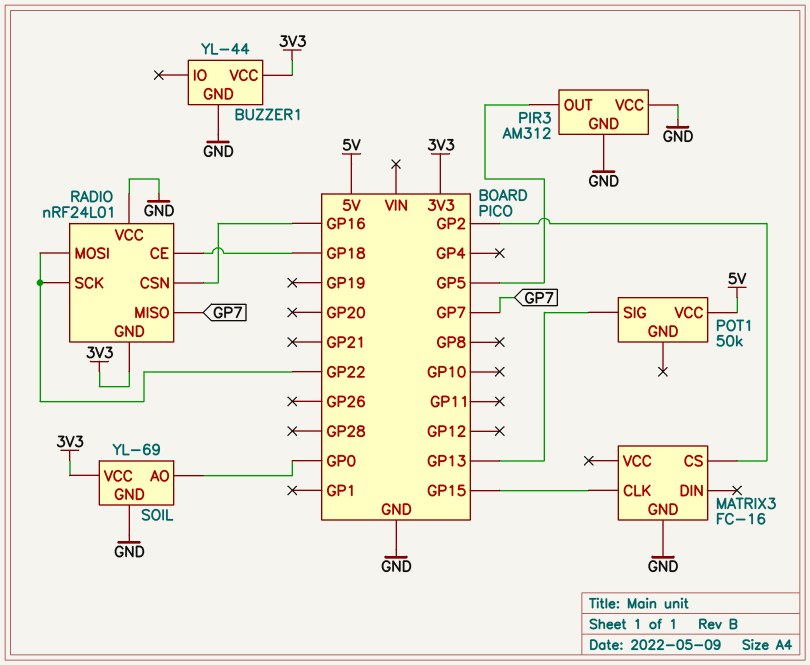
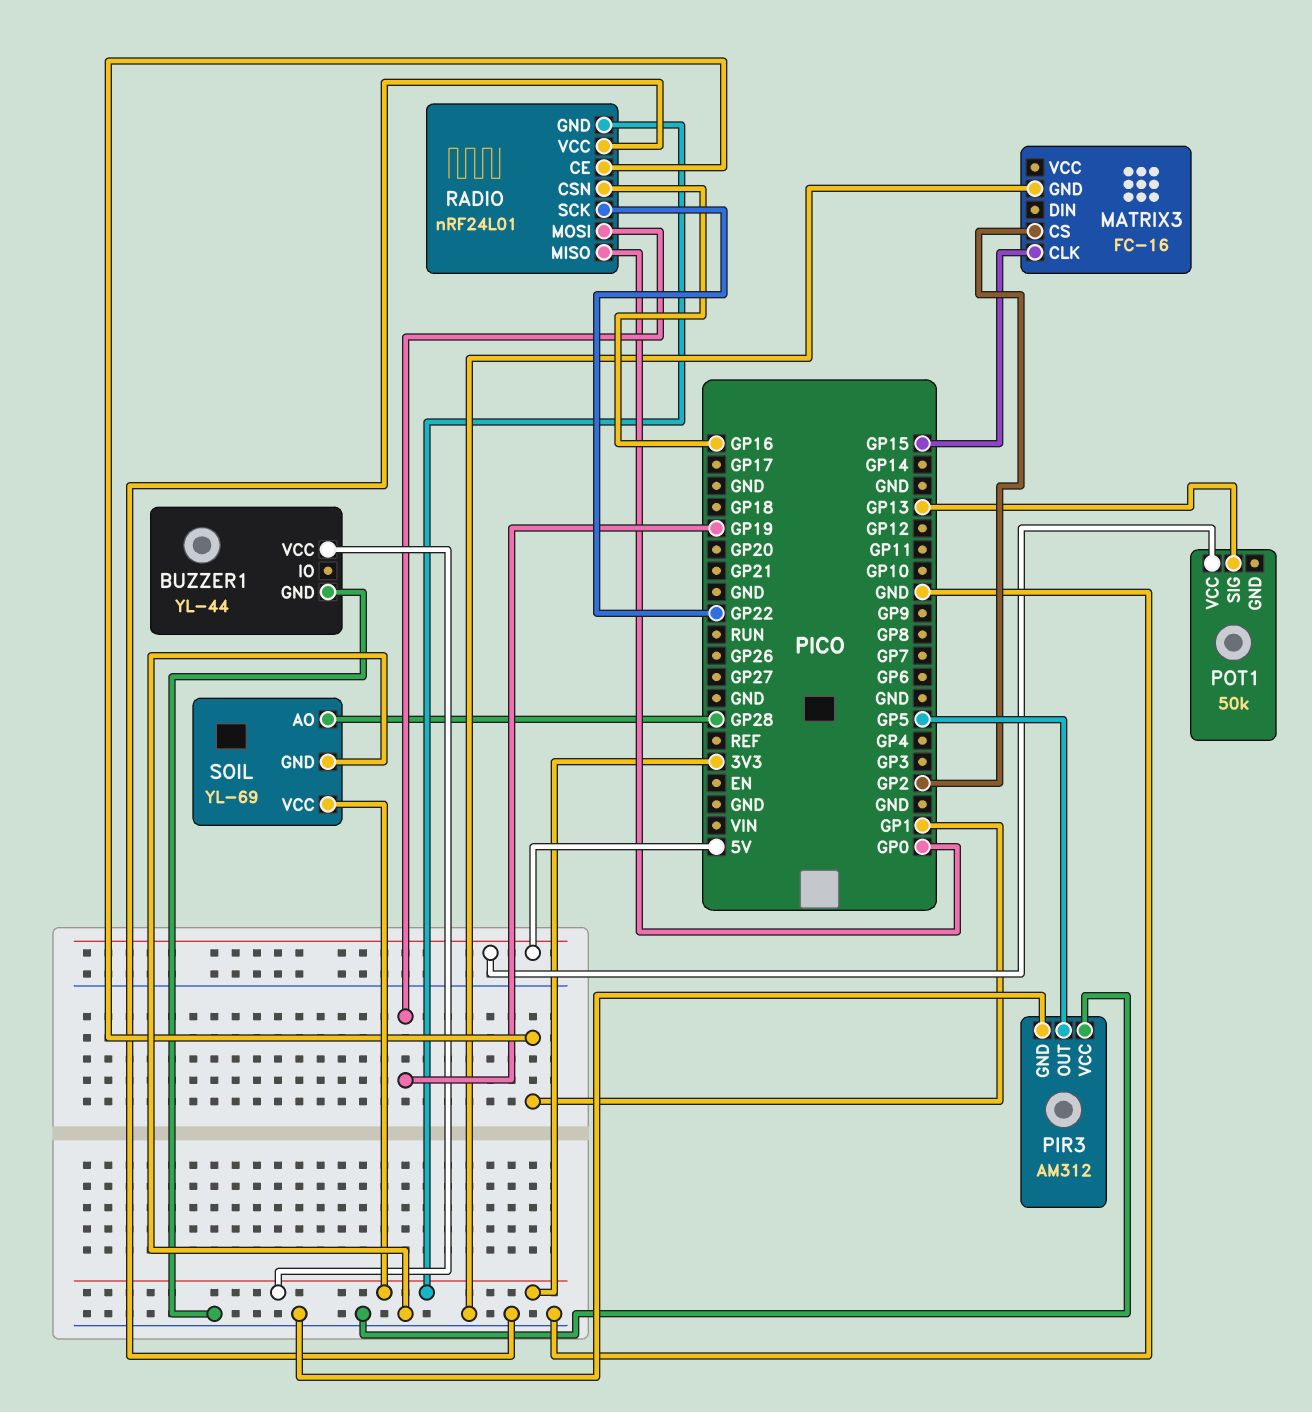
RADIO pin CE: GP18 -> GP1
RADIO pin MISO: GP7 -> GP0
RADIO pin MOSI: GP22 -> GP19
SOIL pin AO: GP0 -> GP28

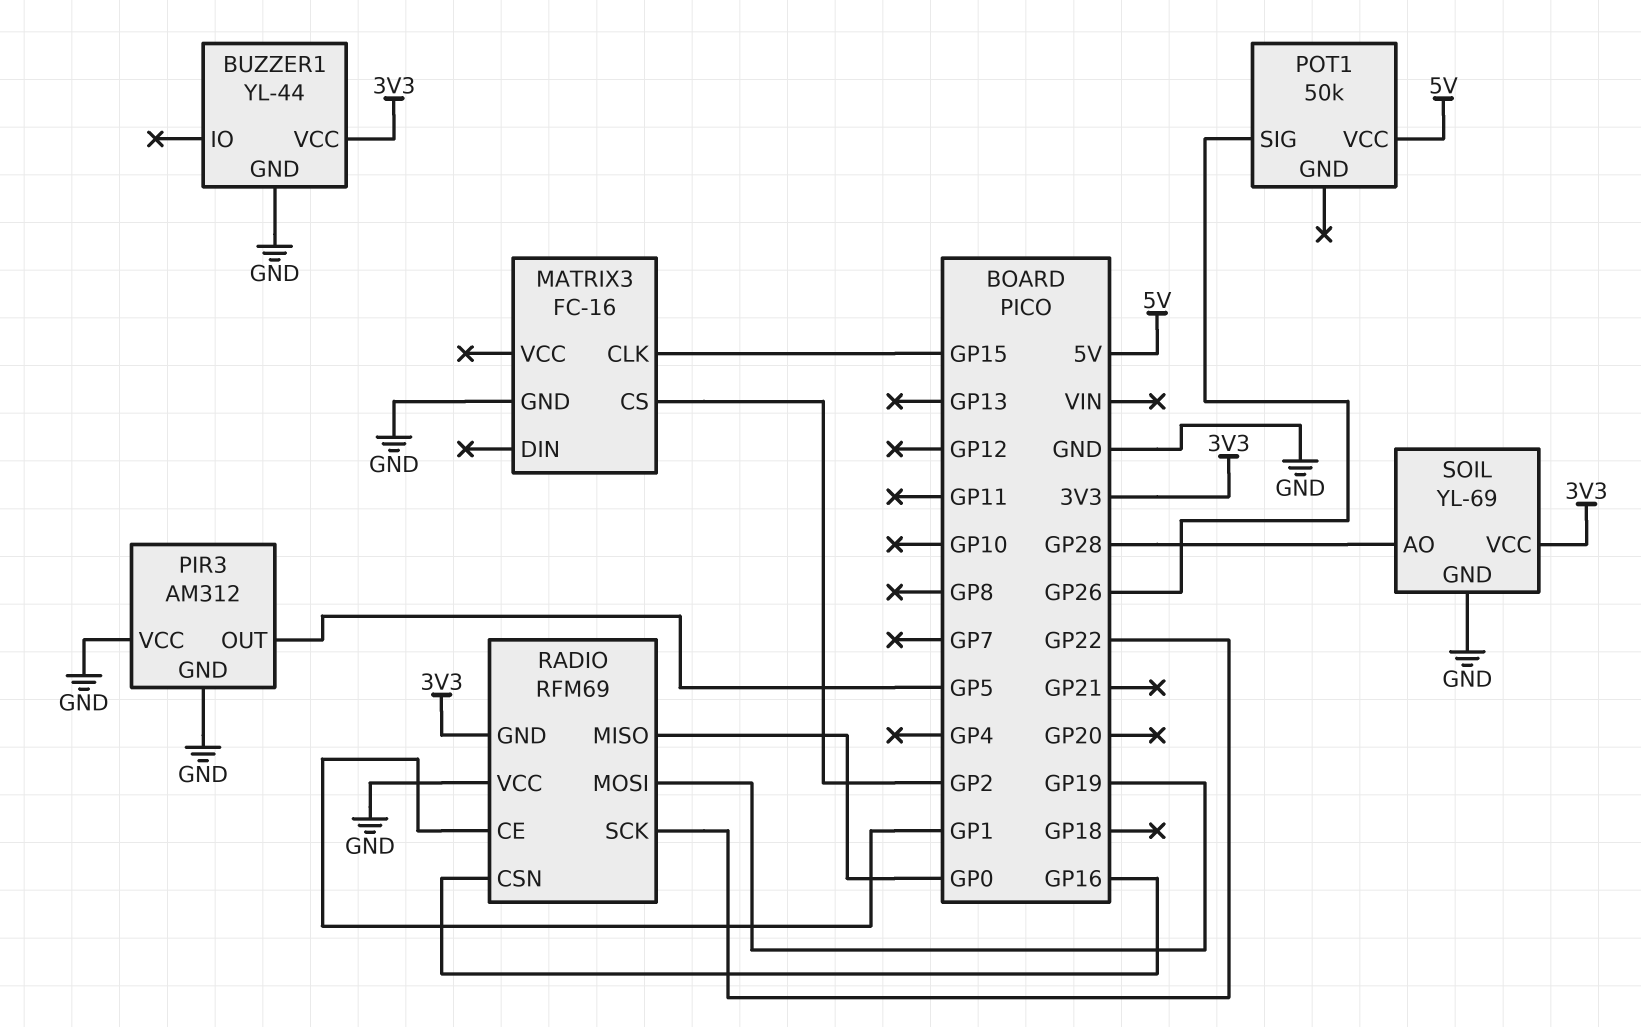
POT1 pin SIG: GP13 -> GP26
RADIO: nRF24L01 -> RFM69

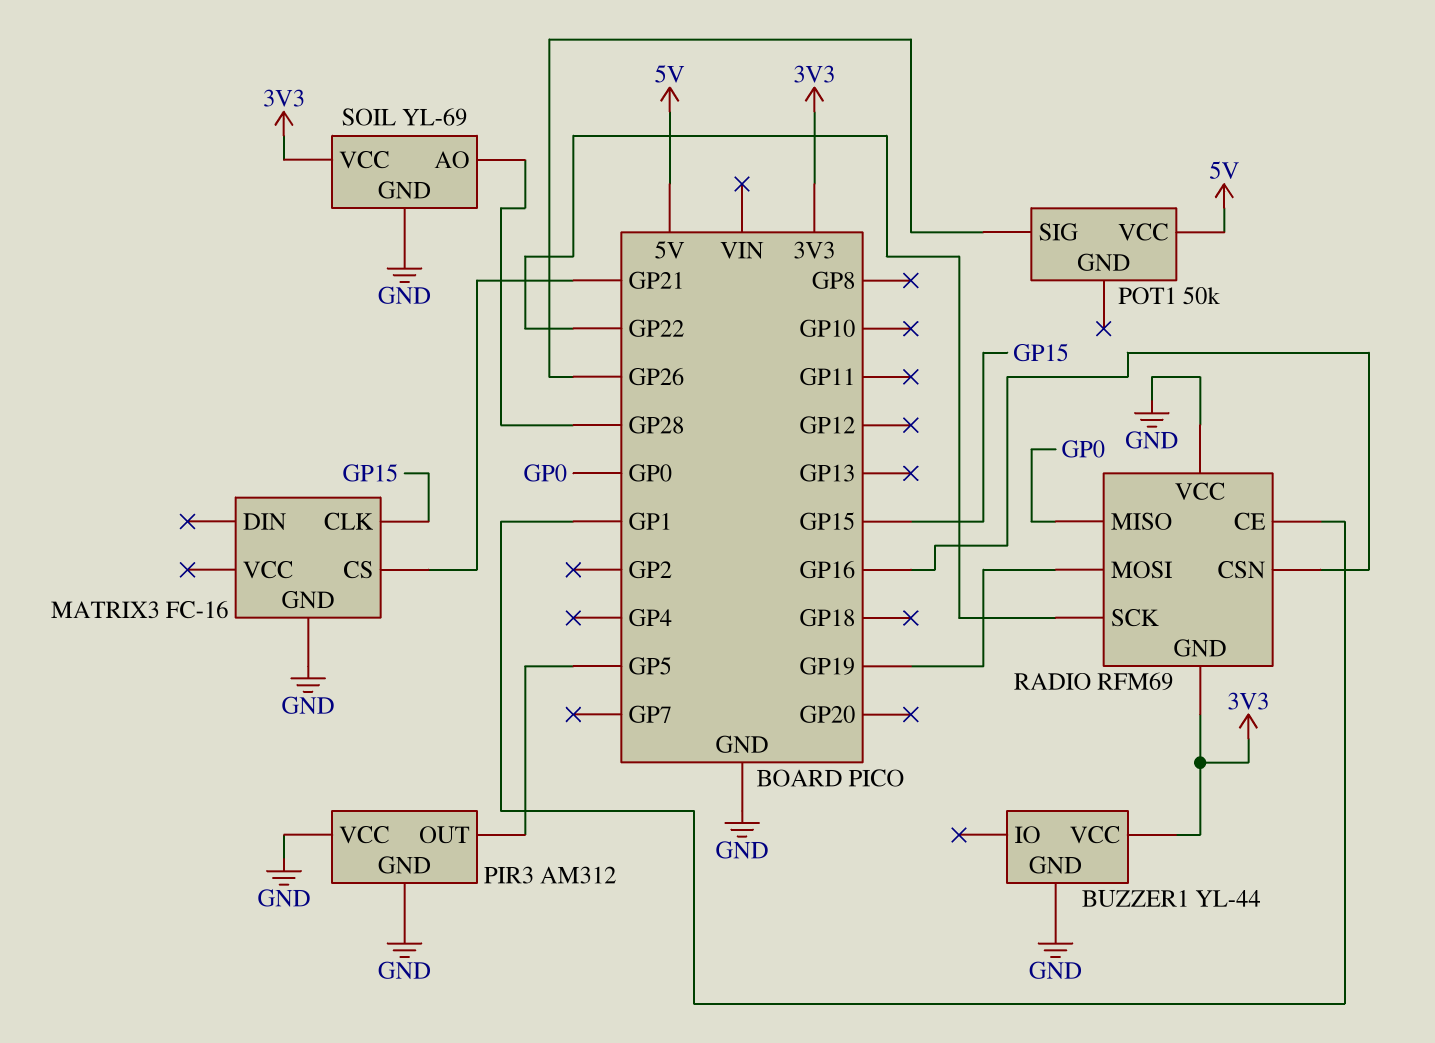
MATRIX3 pin CS: GP2 -> GP21

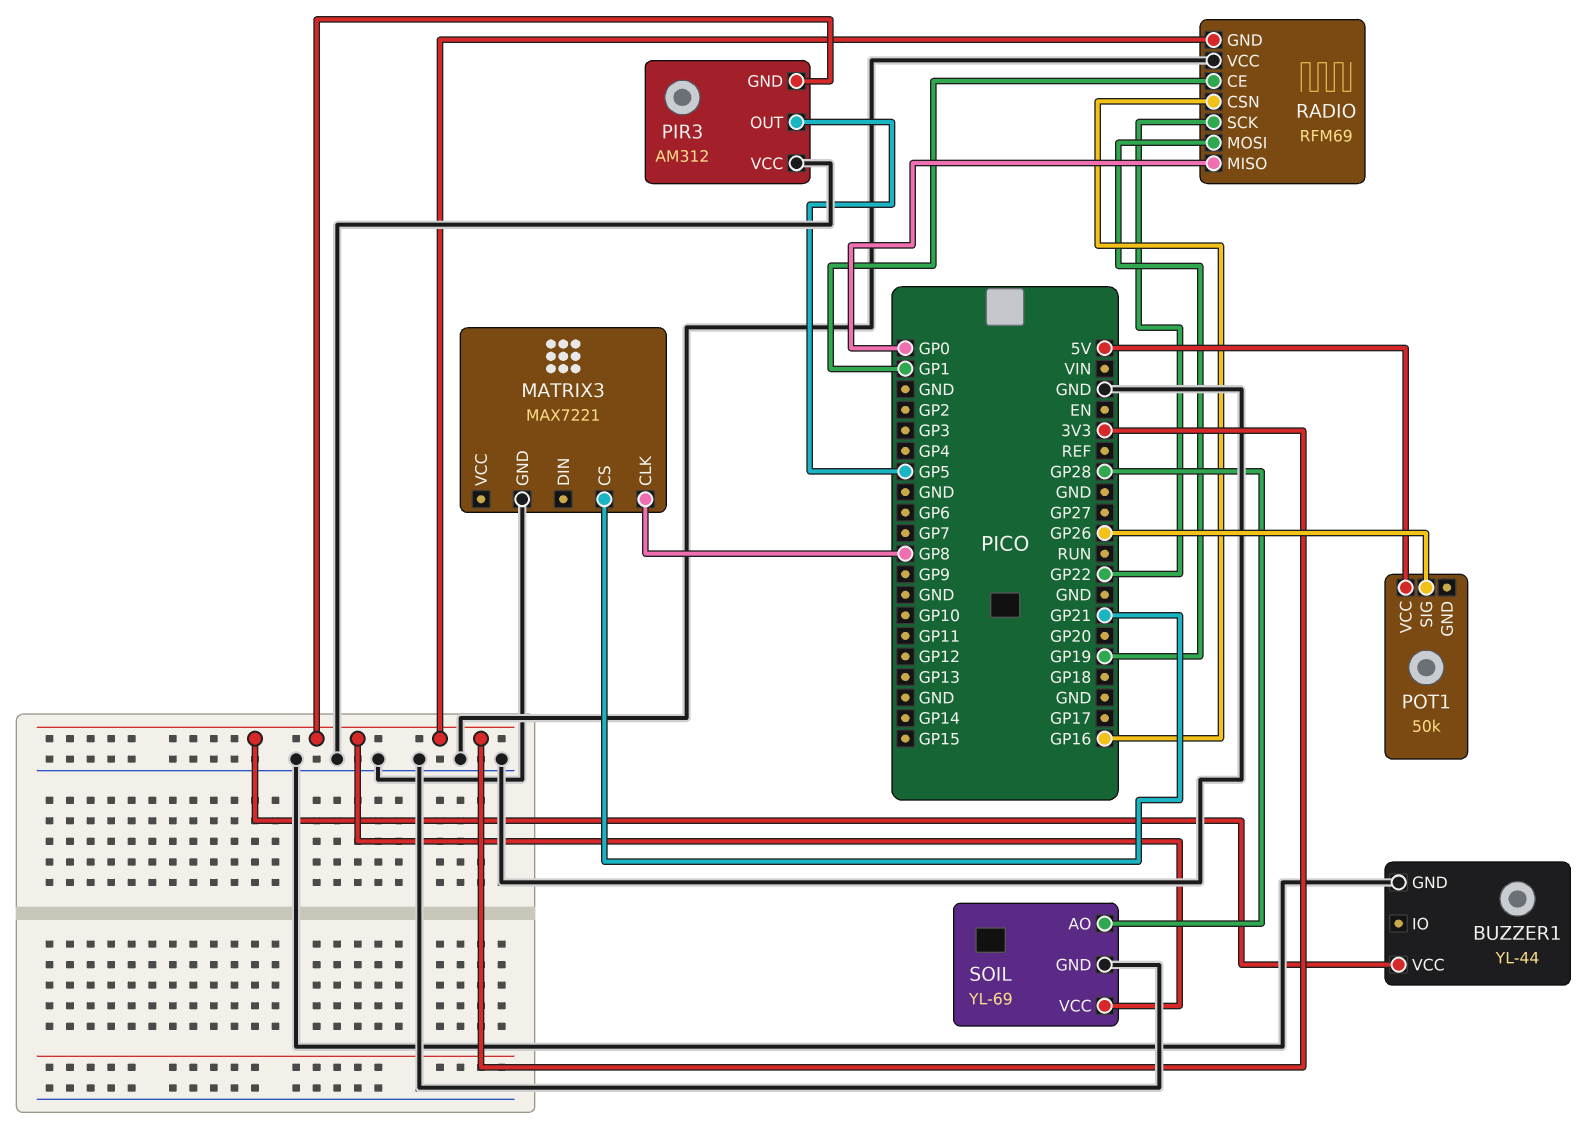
MATRIX3: FC-16 -> MAX7221
MATRIX3 pin CLK: GP15 -> GP8
PIR3 pin GND: GND -> 3V3

